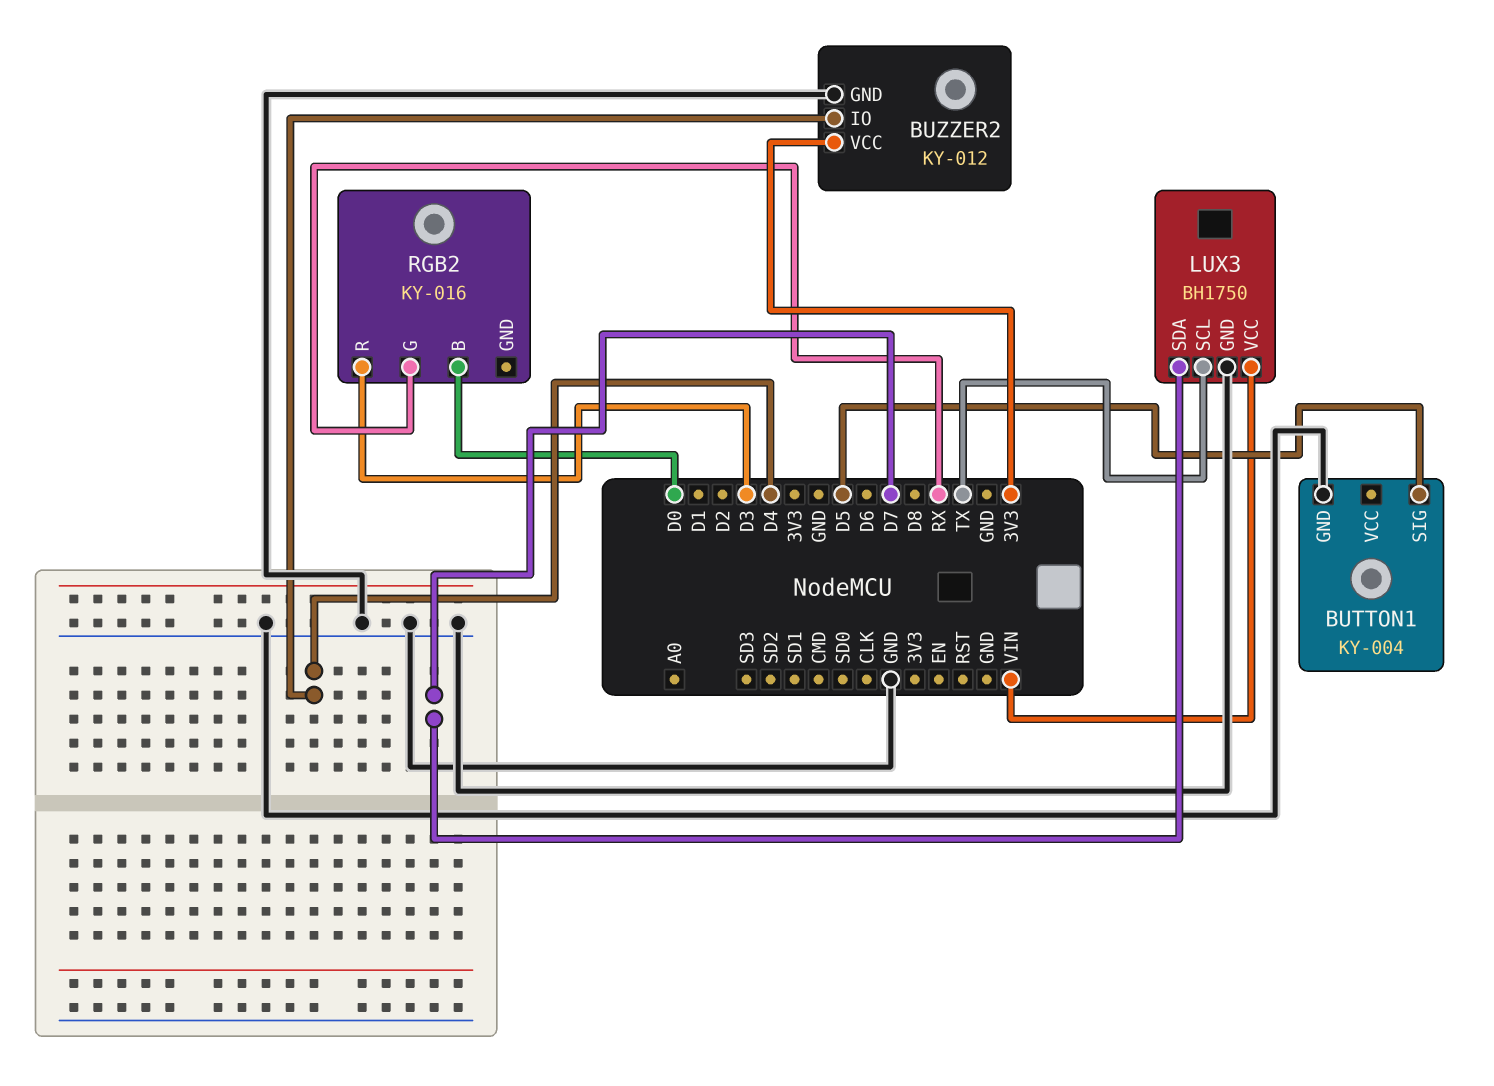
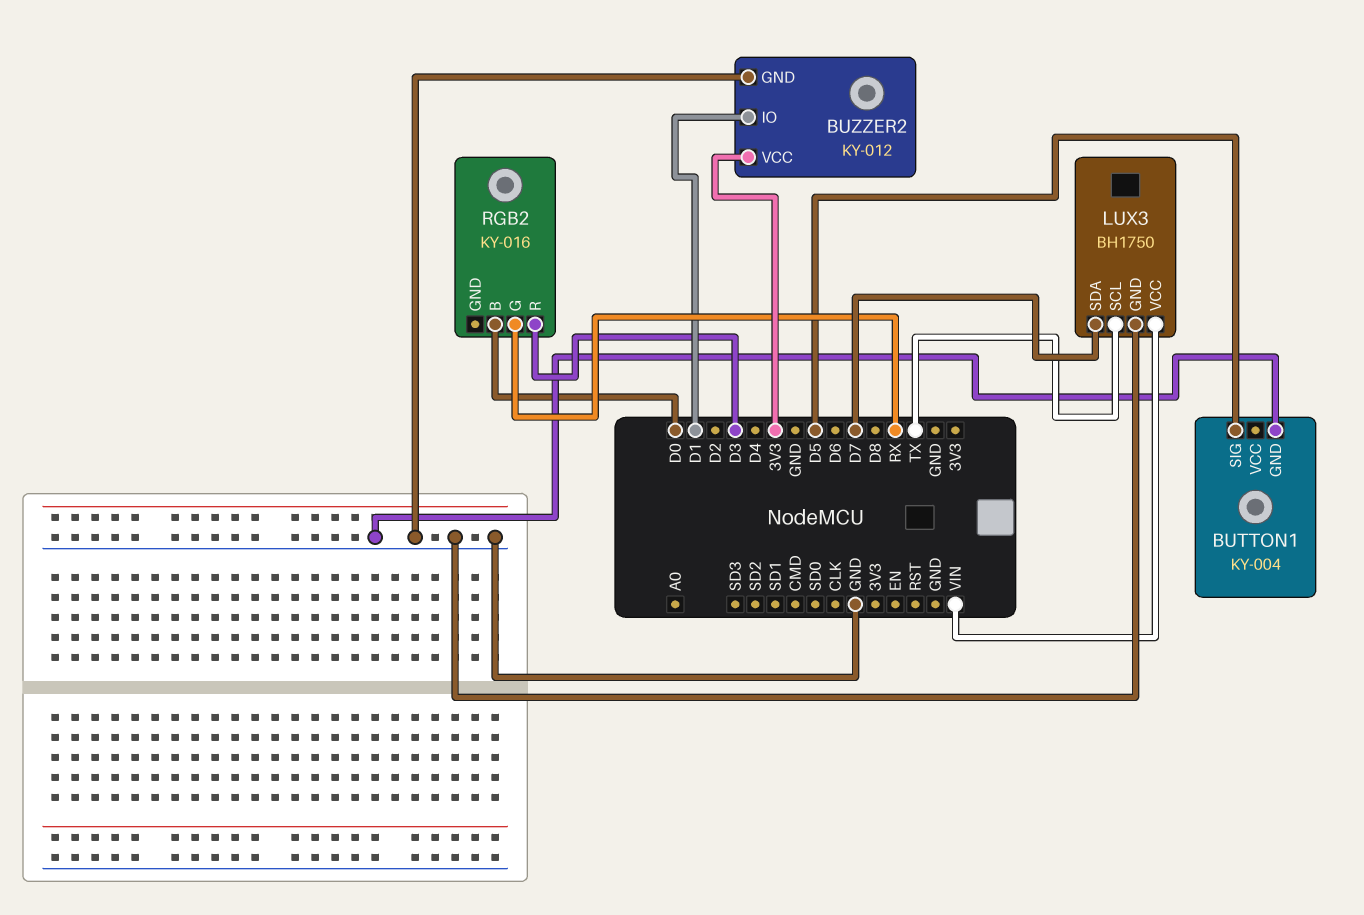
BUZZER2 pin IO: D4 -> D1

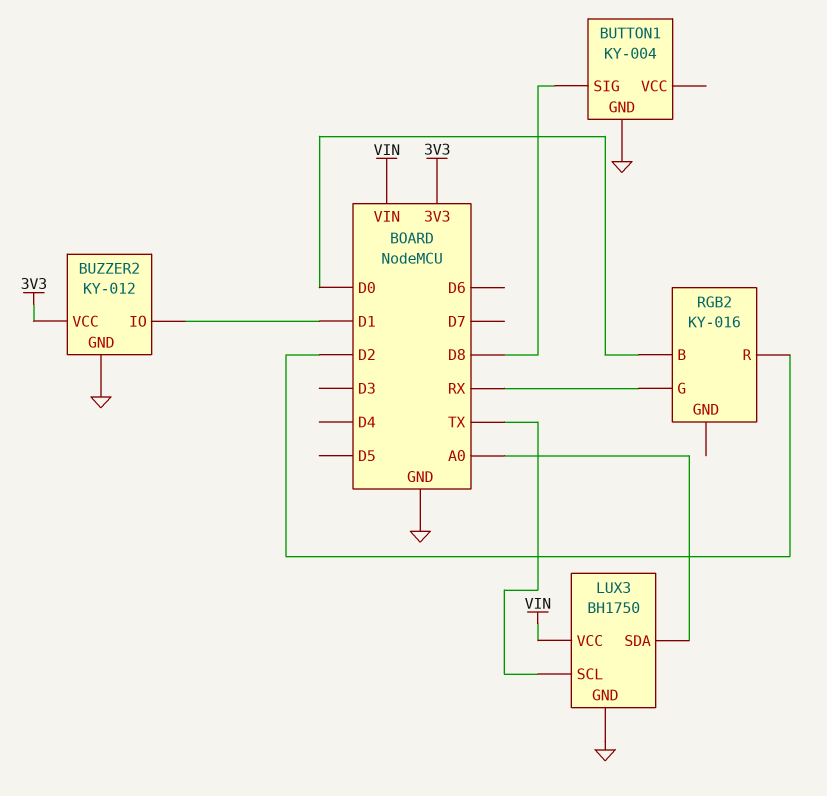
BUTTON1 pin SIG: D5 -> D8
LUX3 pin SDA: D7 -> A0
RGB2 pin R: D3 -> D2

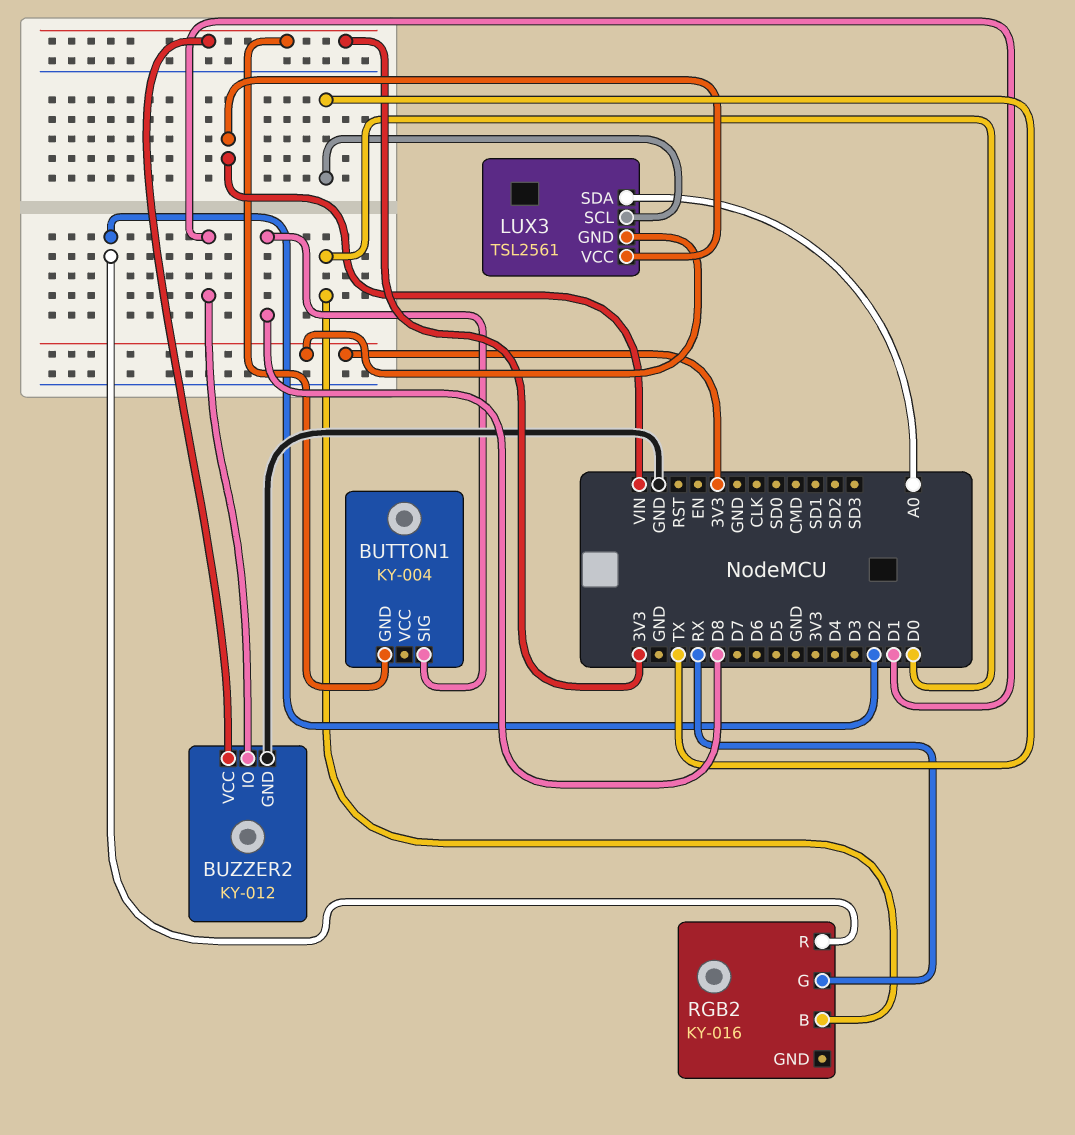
BUTTON1 pin GND: GND -> 3V3
LUX3: BH1750 -> TSL2561
LUX3 pin GND: GND -> 3V3

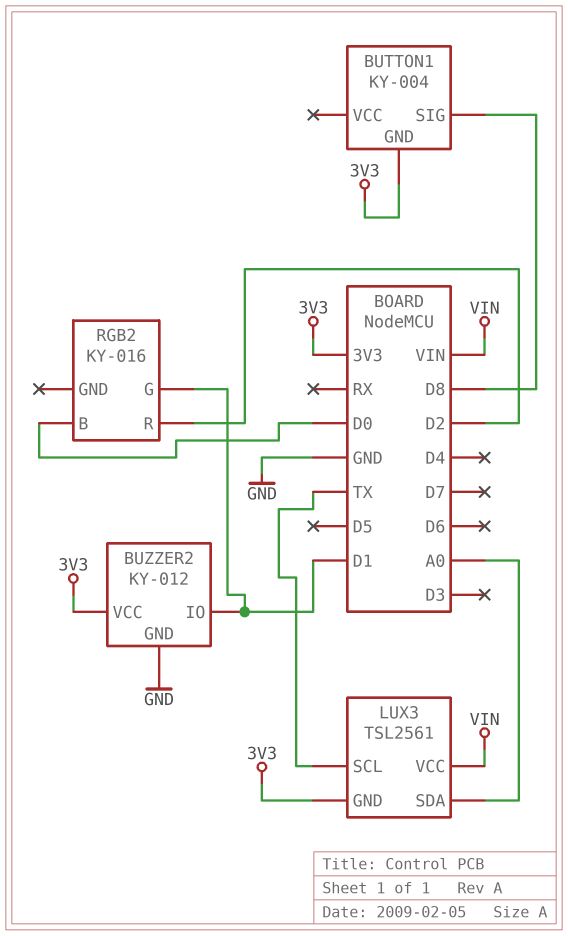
RGB2 pin G: RX -> D1

